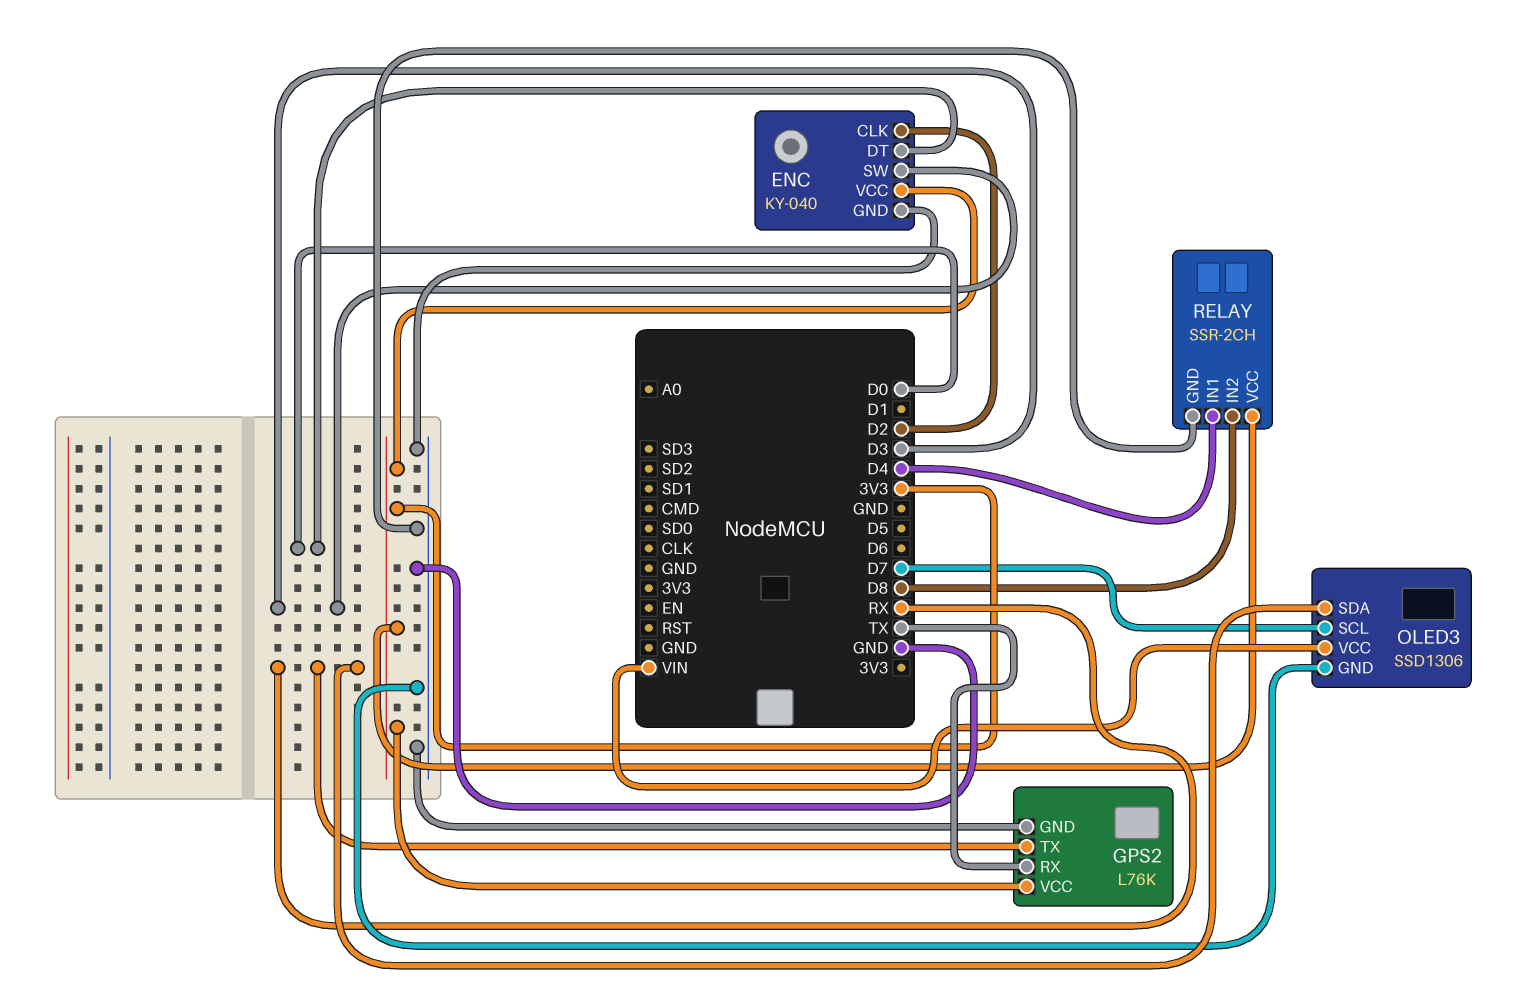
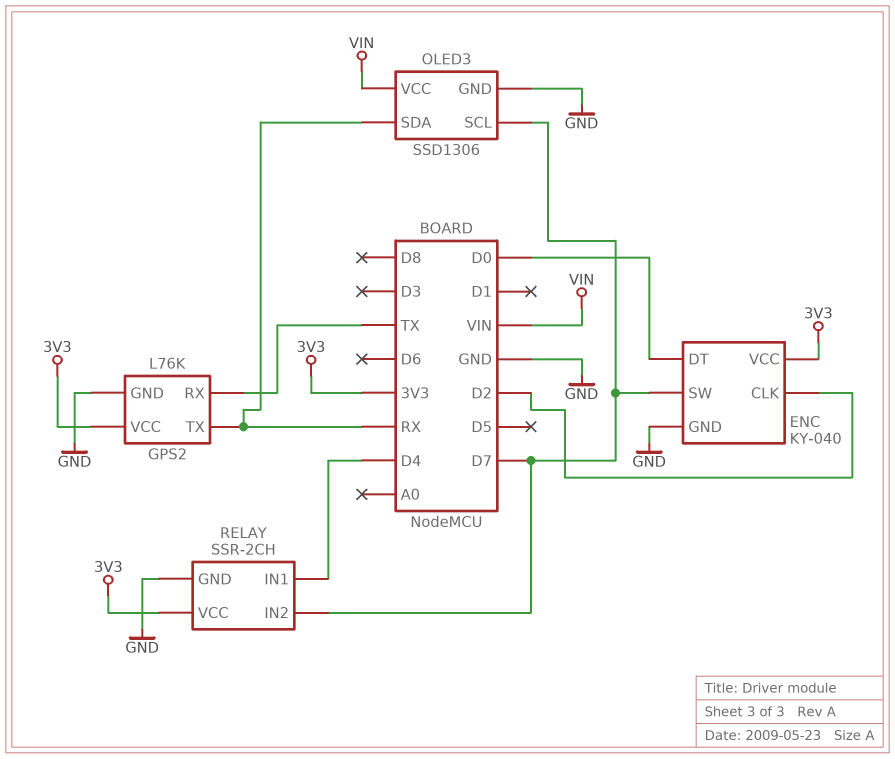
ENC pin SW: D3 -> D7
RELAY pin IN2: D8 -> D7

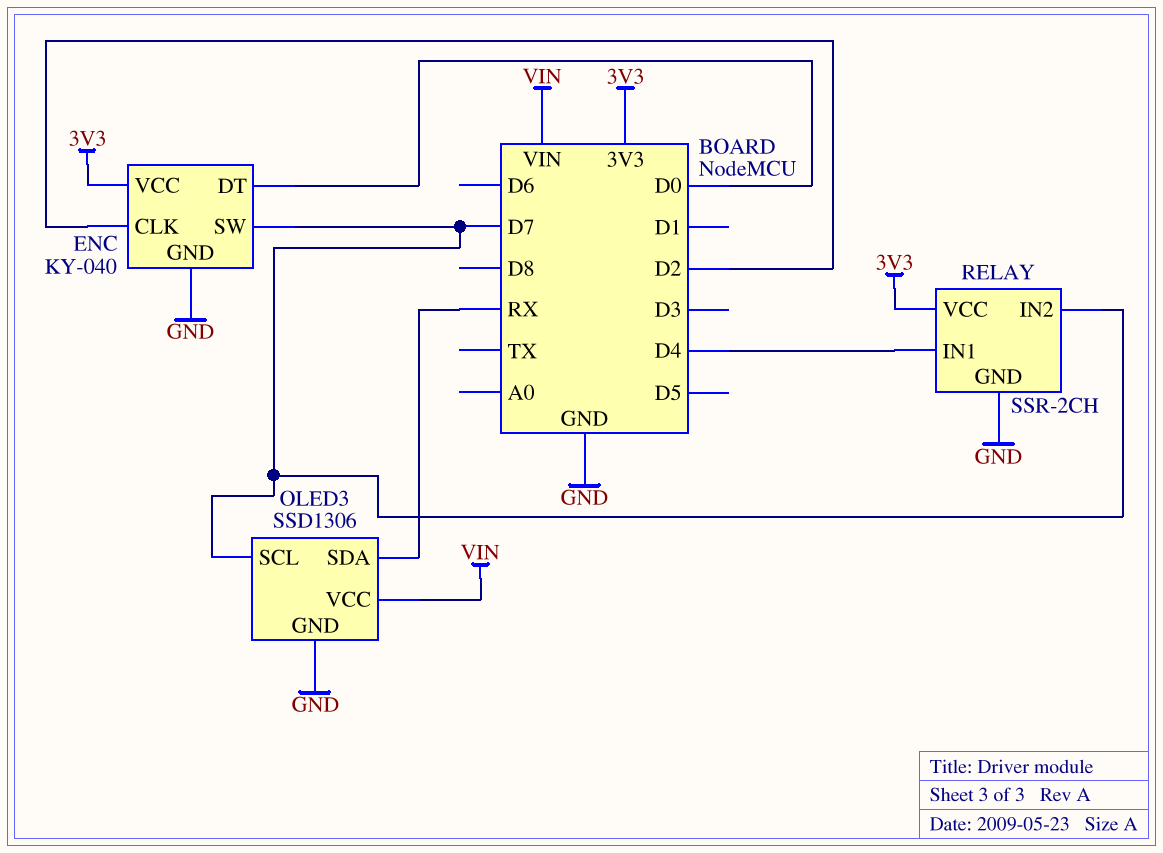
GPS2: L76K -> none
GPS2 pin GND: GND -> none
GPS2 pin RX: TX -> none
GPS2 pin TX: RX -> none
GPS2 pin VCC: 3V3 -> none

